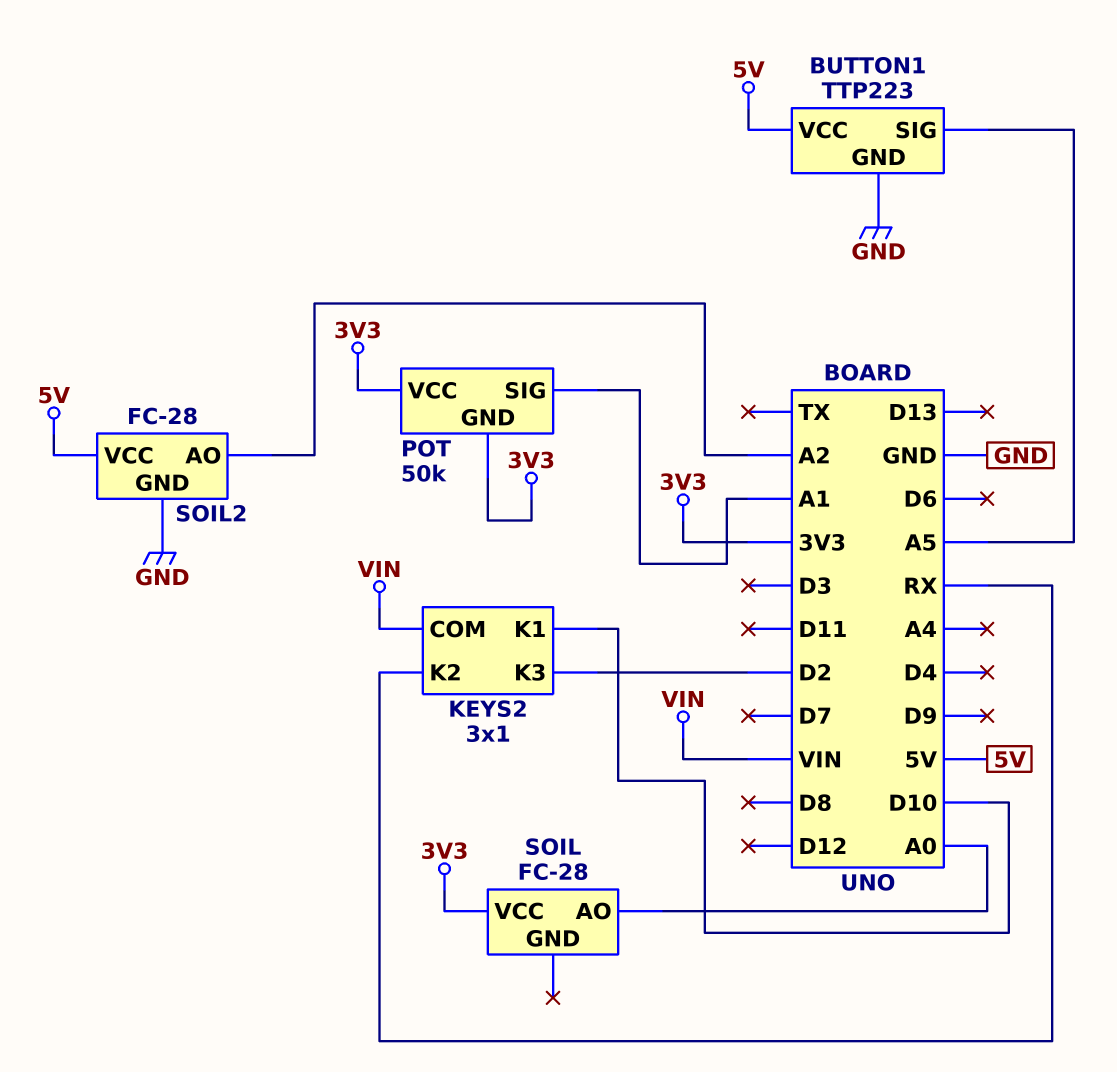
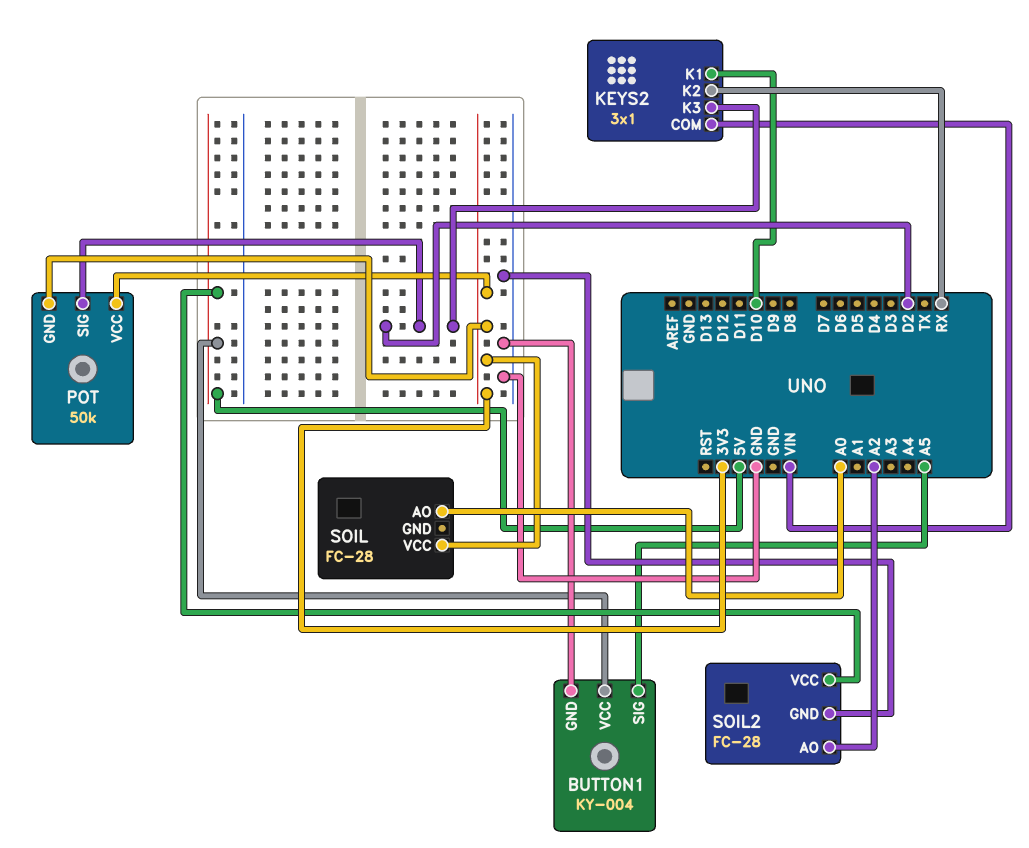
BUTTON1: TTP223 -> KY-004
POT pin SIG: A1 -> D2

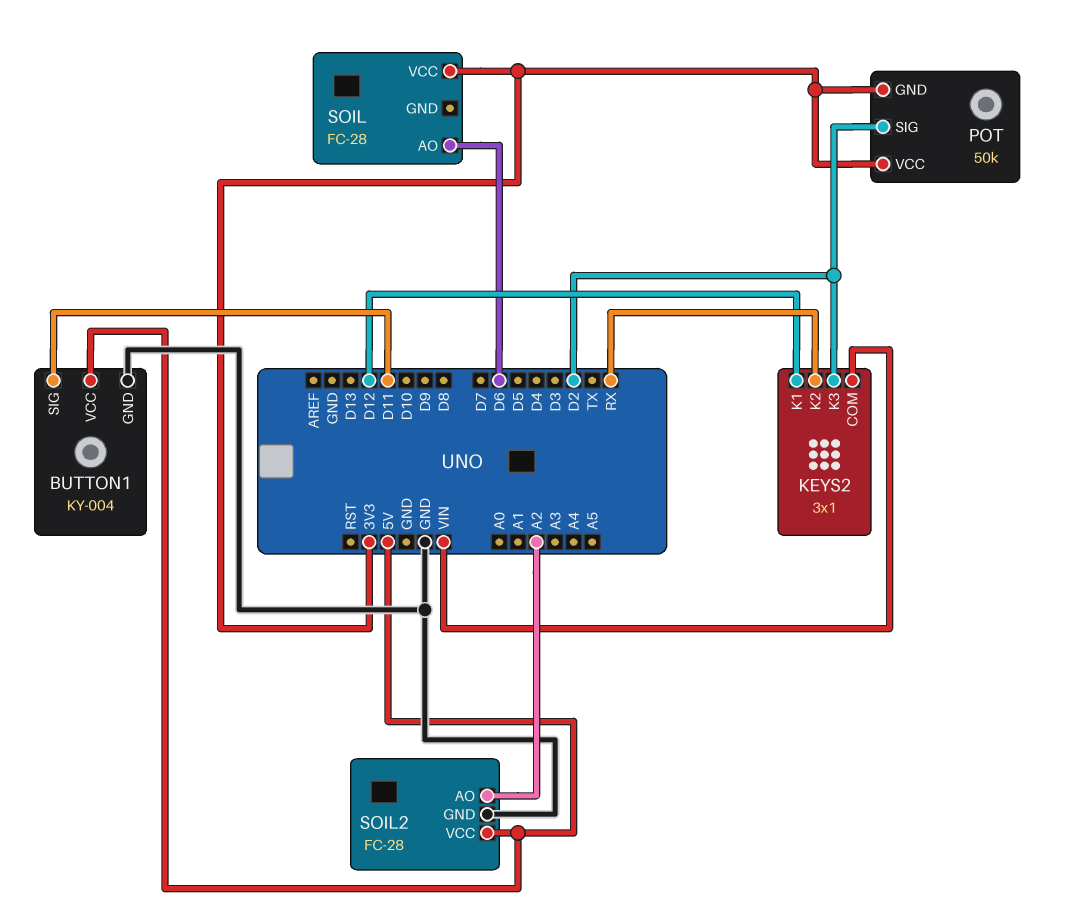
BUTTON1 pin SIG: A5 -> D11
KEYS2 pin K1: D10 -> D12
SOIL pin AO: A0 -> D6

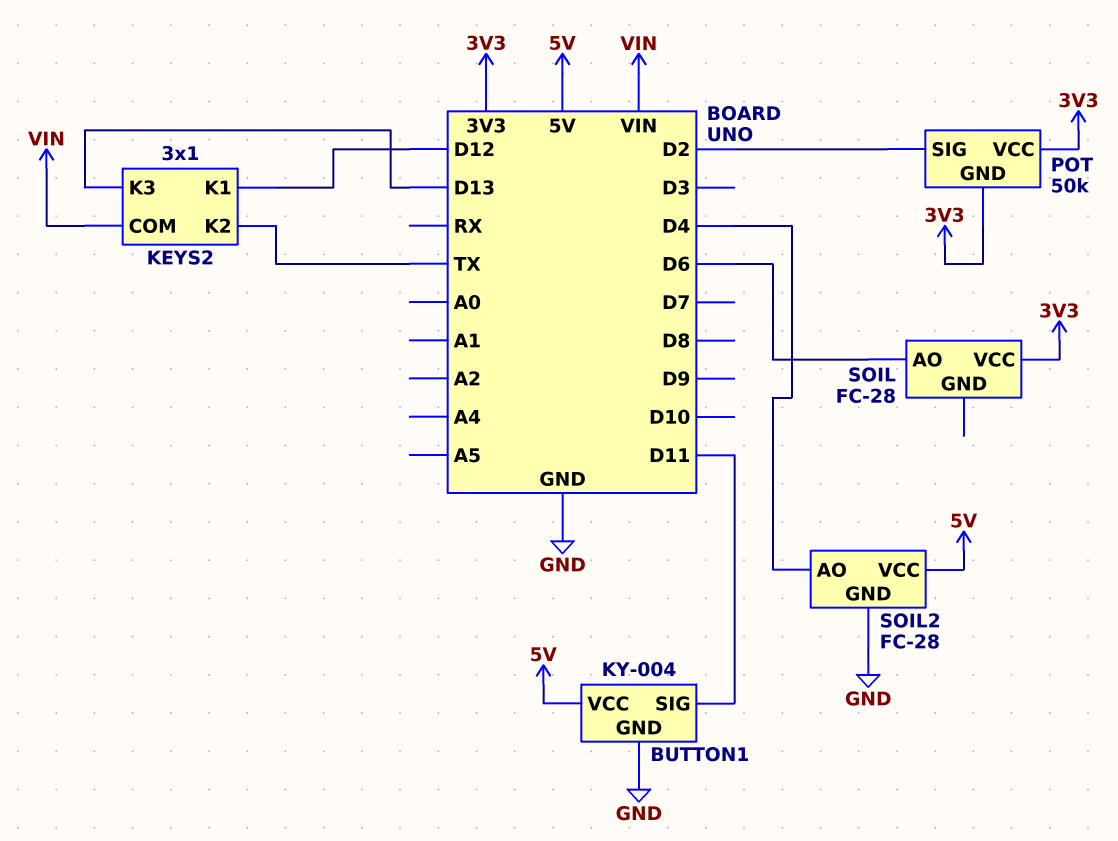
KEYS2 pin K2: RX -> TX
KEYS2 pin K3: D2 -> D13
SOIL2 pin AO: A2 -> D4

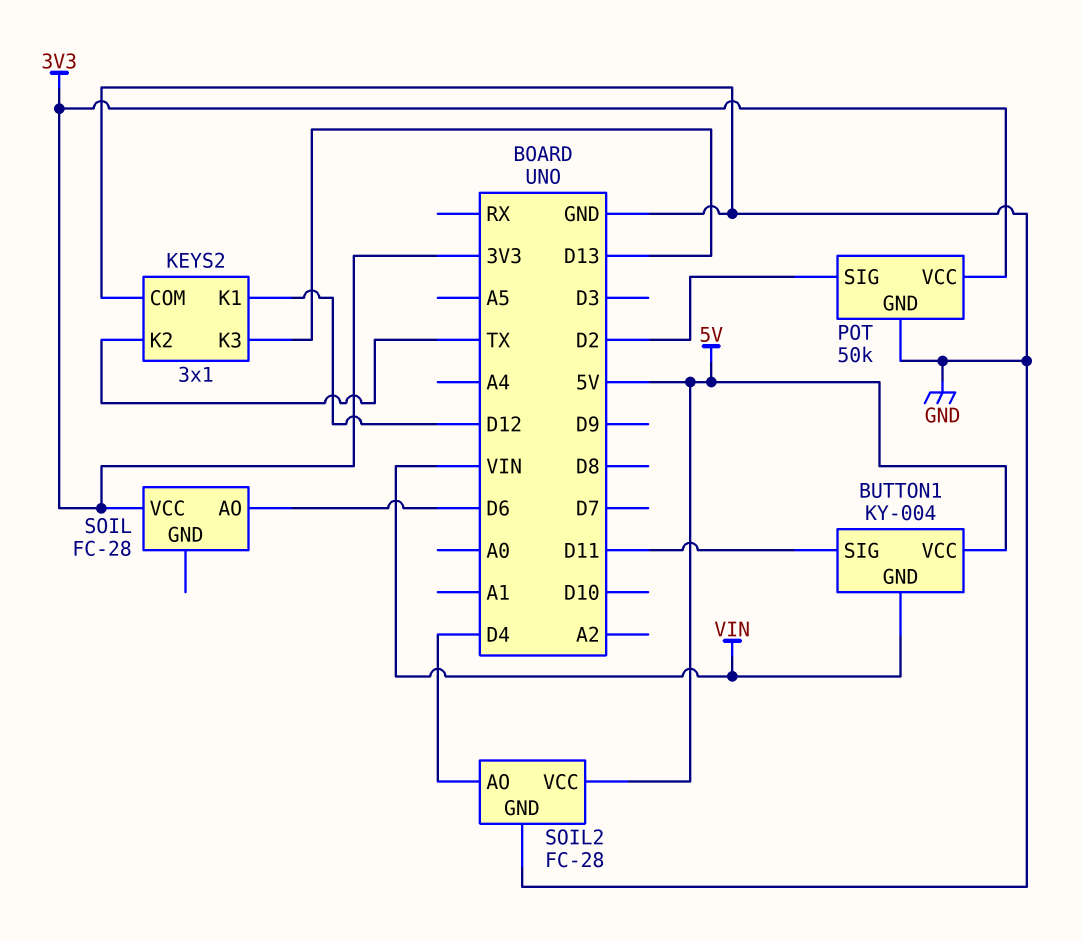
BUTTON1 pin GND: GND -> VIN
KEYS2 pin COM: VIN -> GND
POT pin GND: 3V3 -> GND

